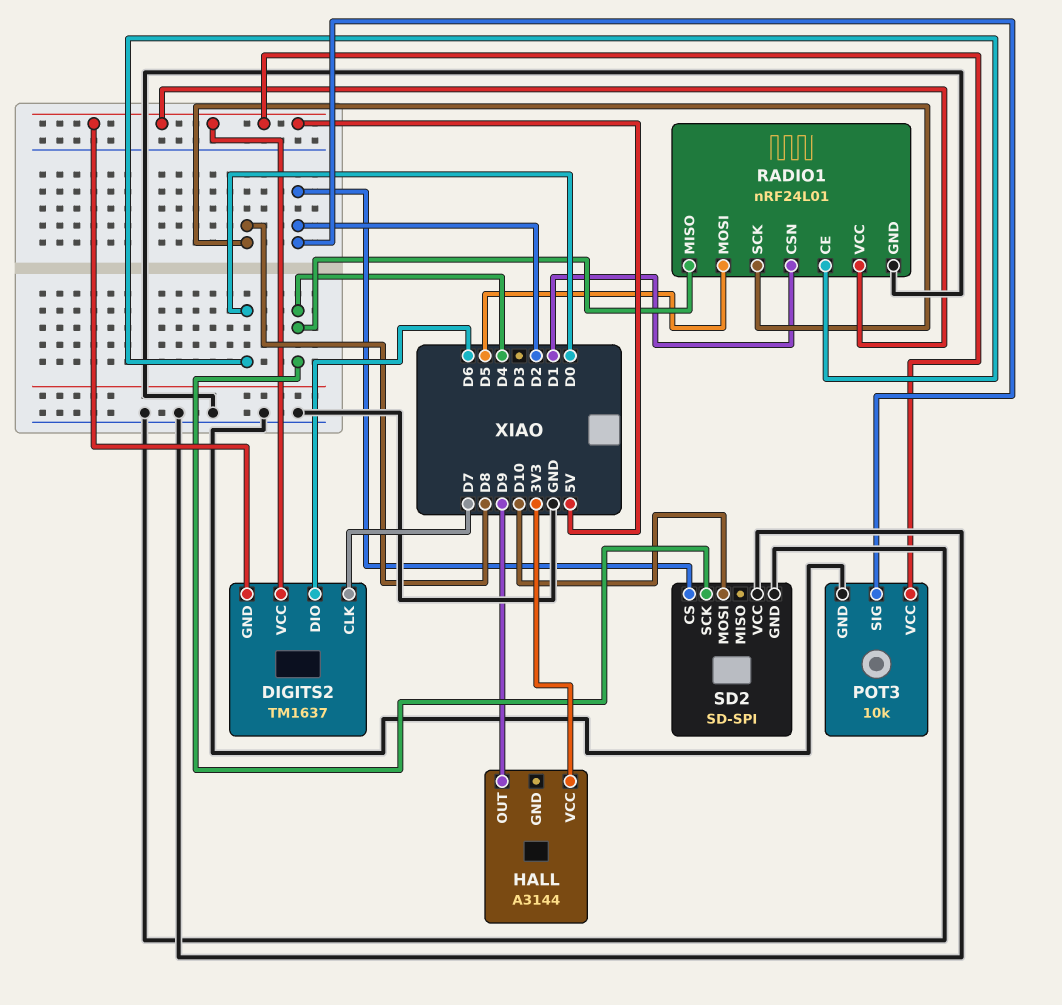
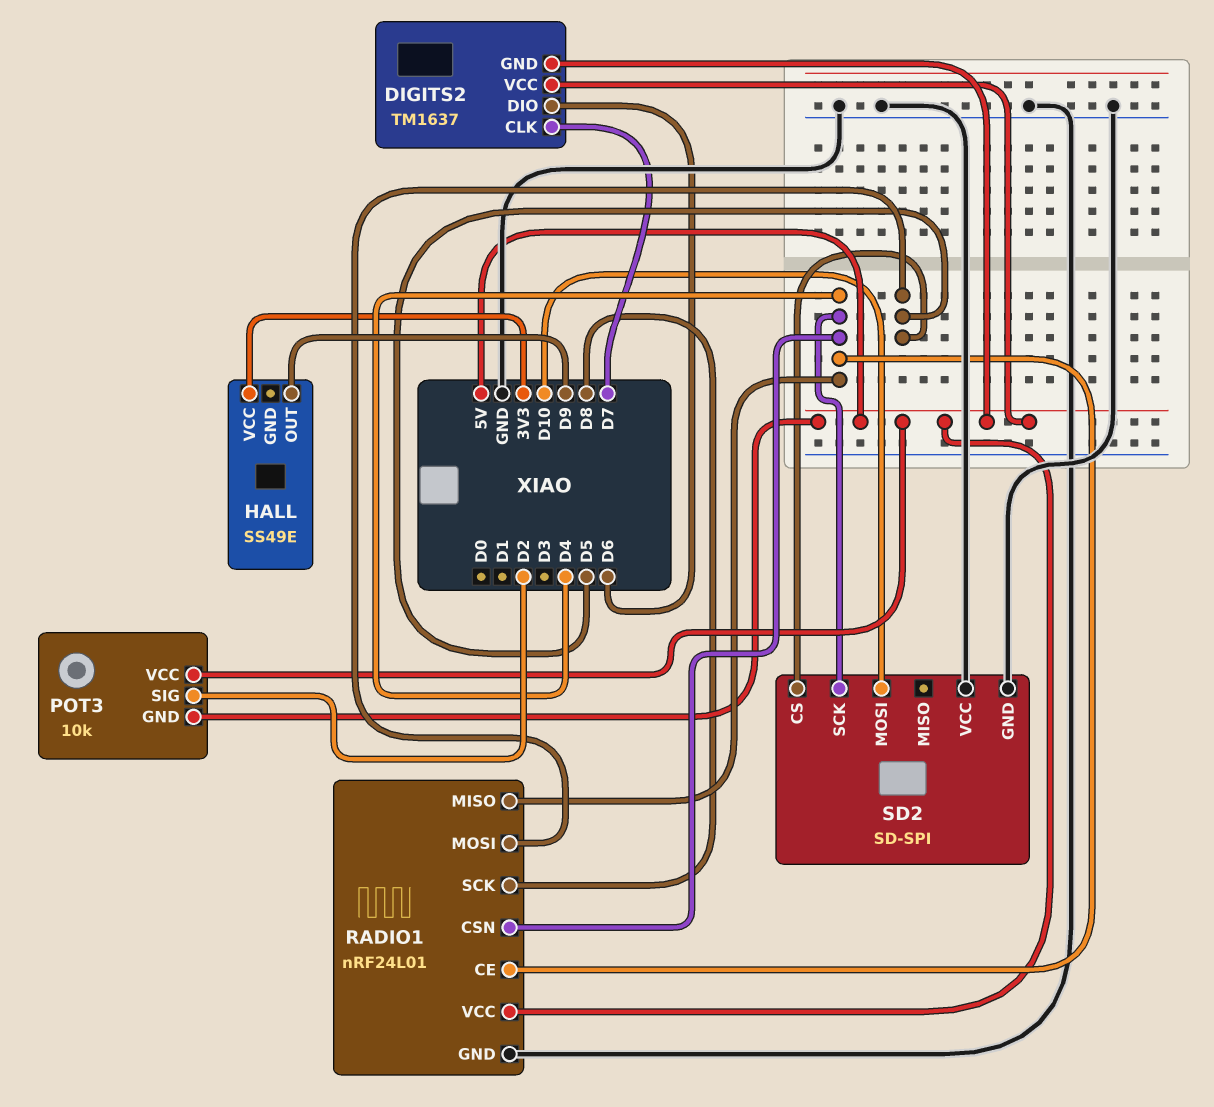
HALL: A3144 -> SS49E
POT3 pin GND: GND -> 5V
RADIO1 pin CE: D0 -> D4
RADIO1 pin CSN: D1 -> D4
SD2 pin CS: D2 -> D5

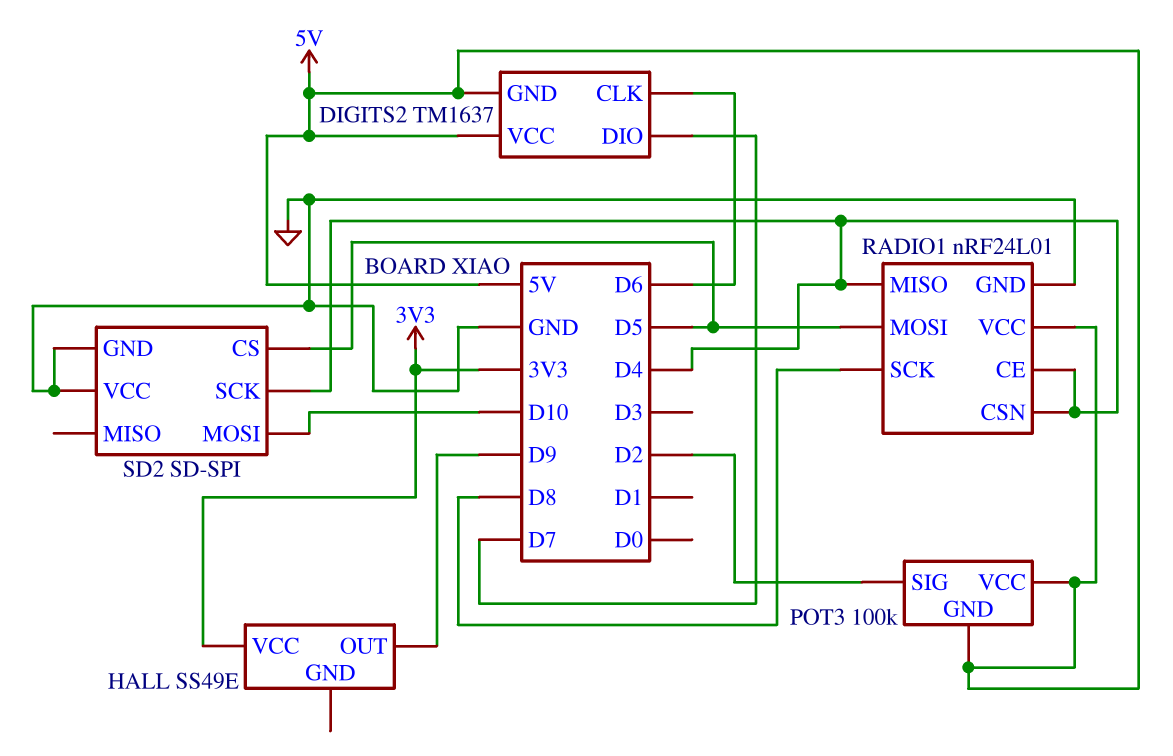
DIGITS2 pin CLK: D7 -> D6
DIGITS2 pin DIO: D6 -> D7
POT3: 10k -> 100k

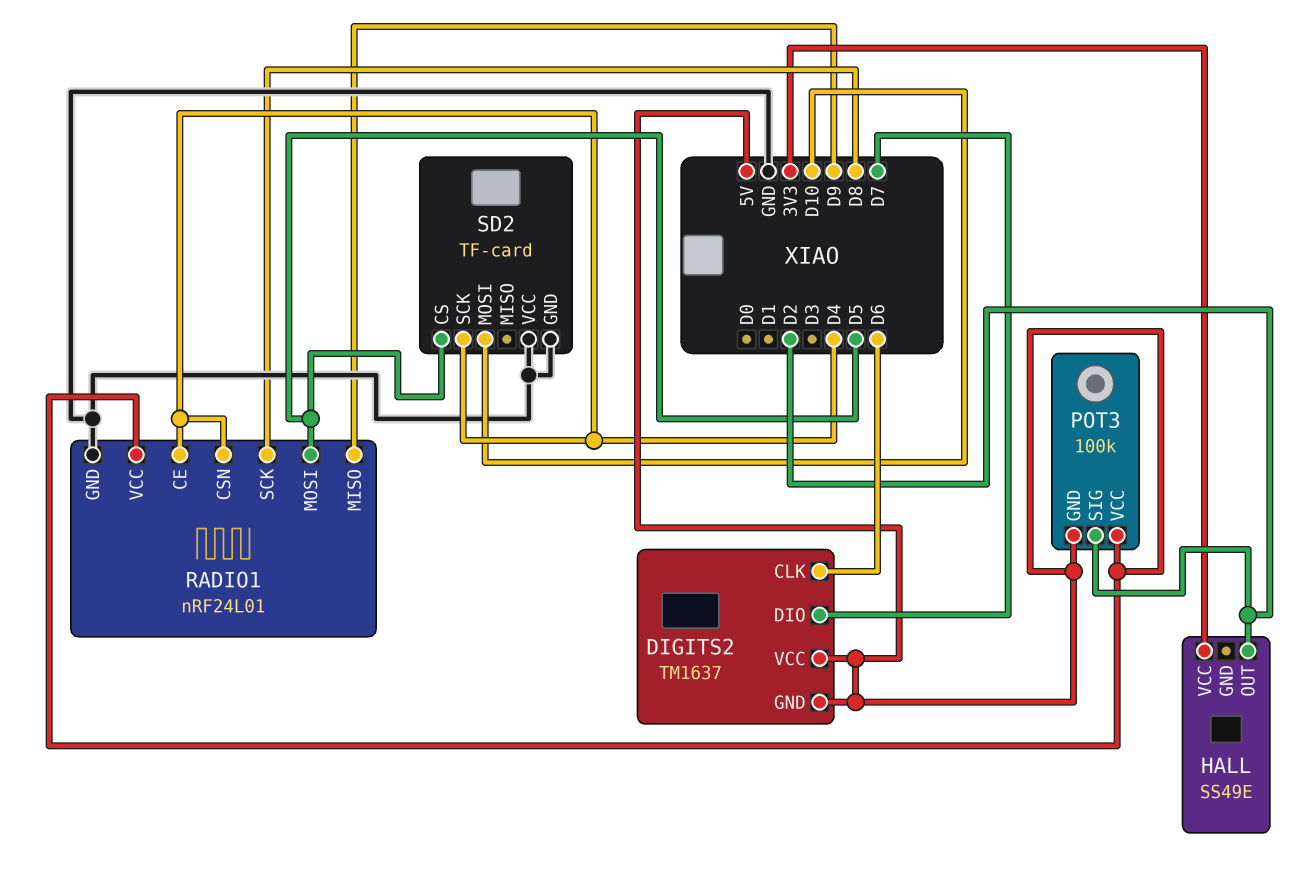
HALL pin OUT: D9 -> D2
RADIO1 pin MISO: D4 -> D9
SD2: SD-SPI -> TF-card

